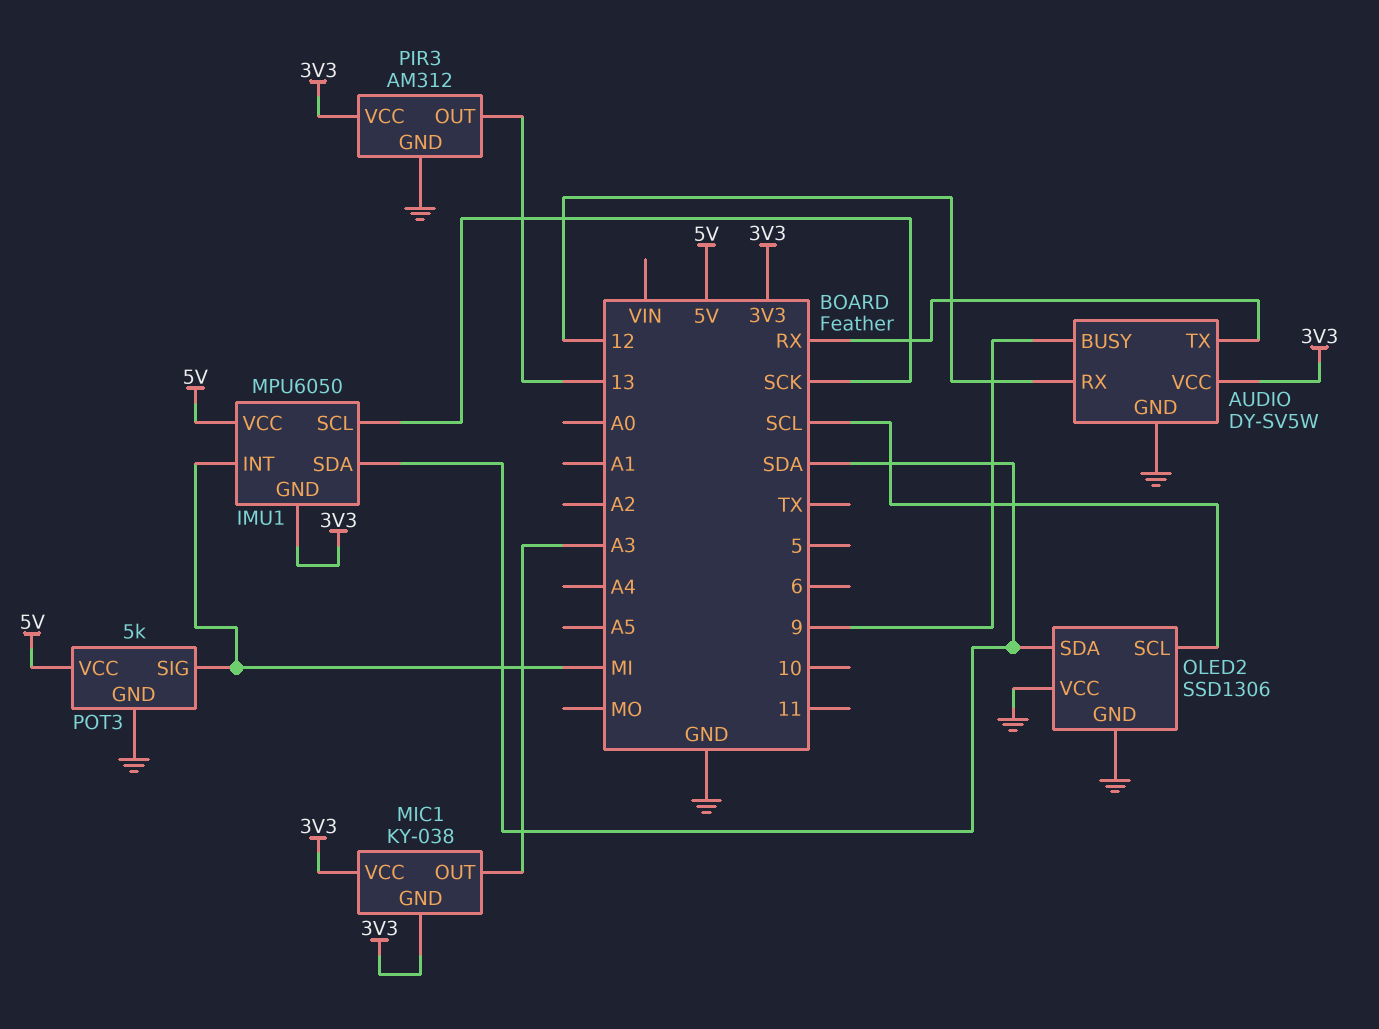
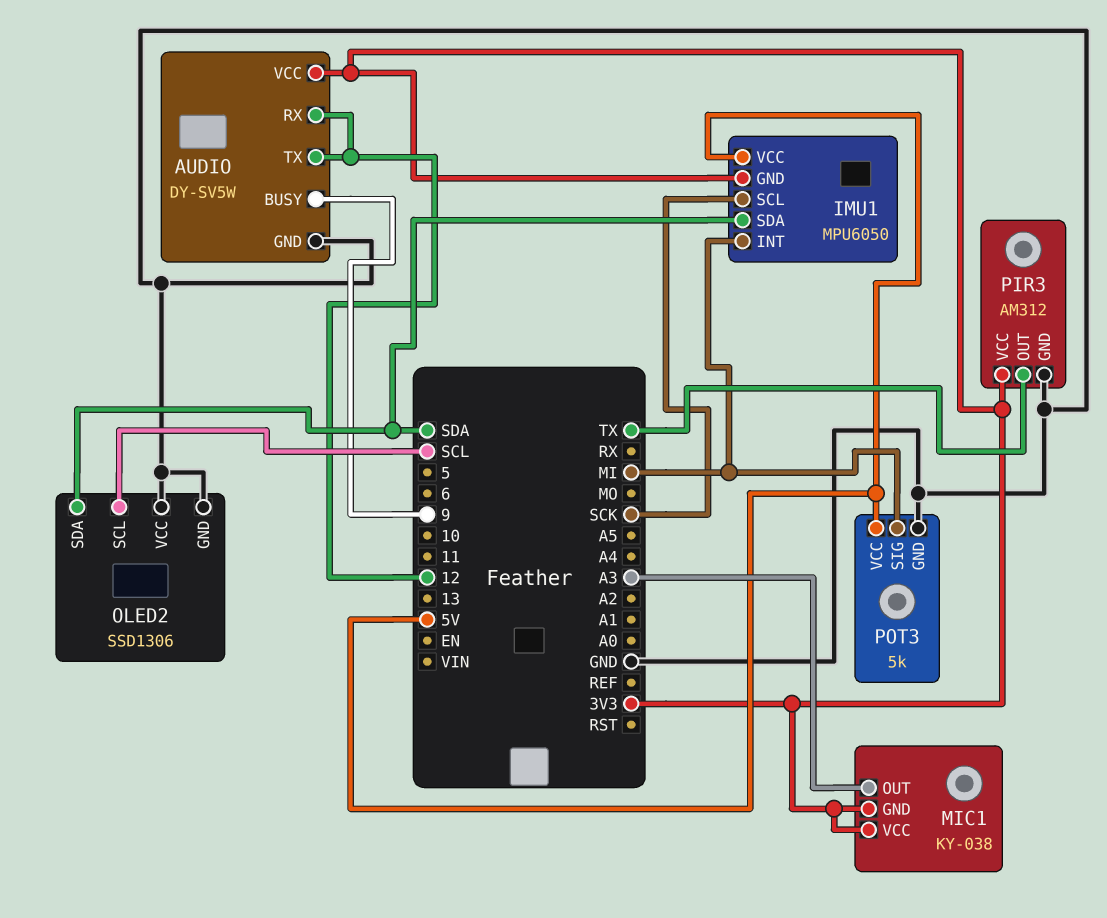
AUDIO pin TX: RX -> 12
PIR3 pin OUT: 13 -> TX

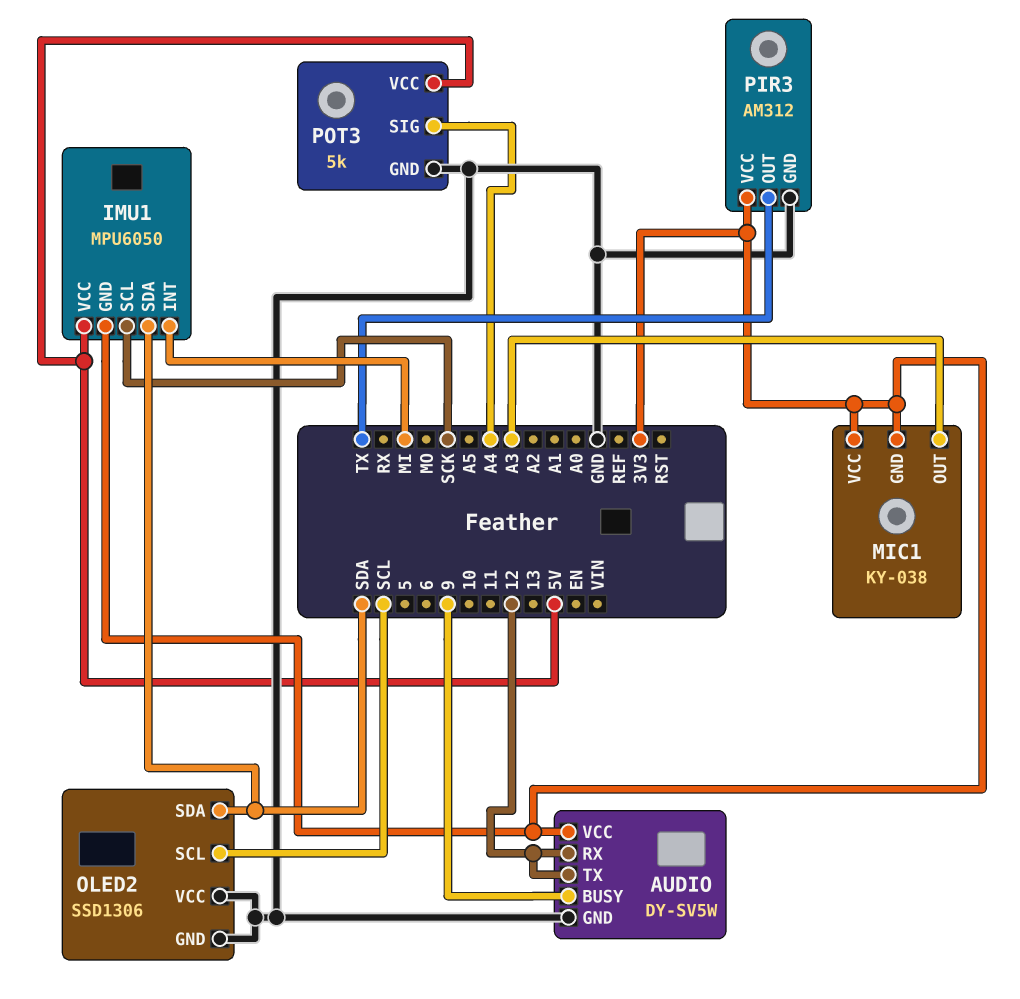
POT3 pin SIG: MI -> A4

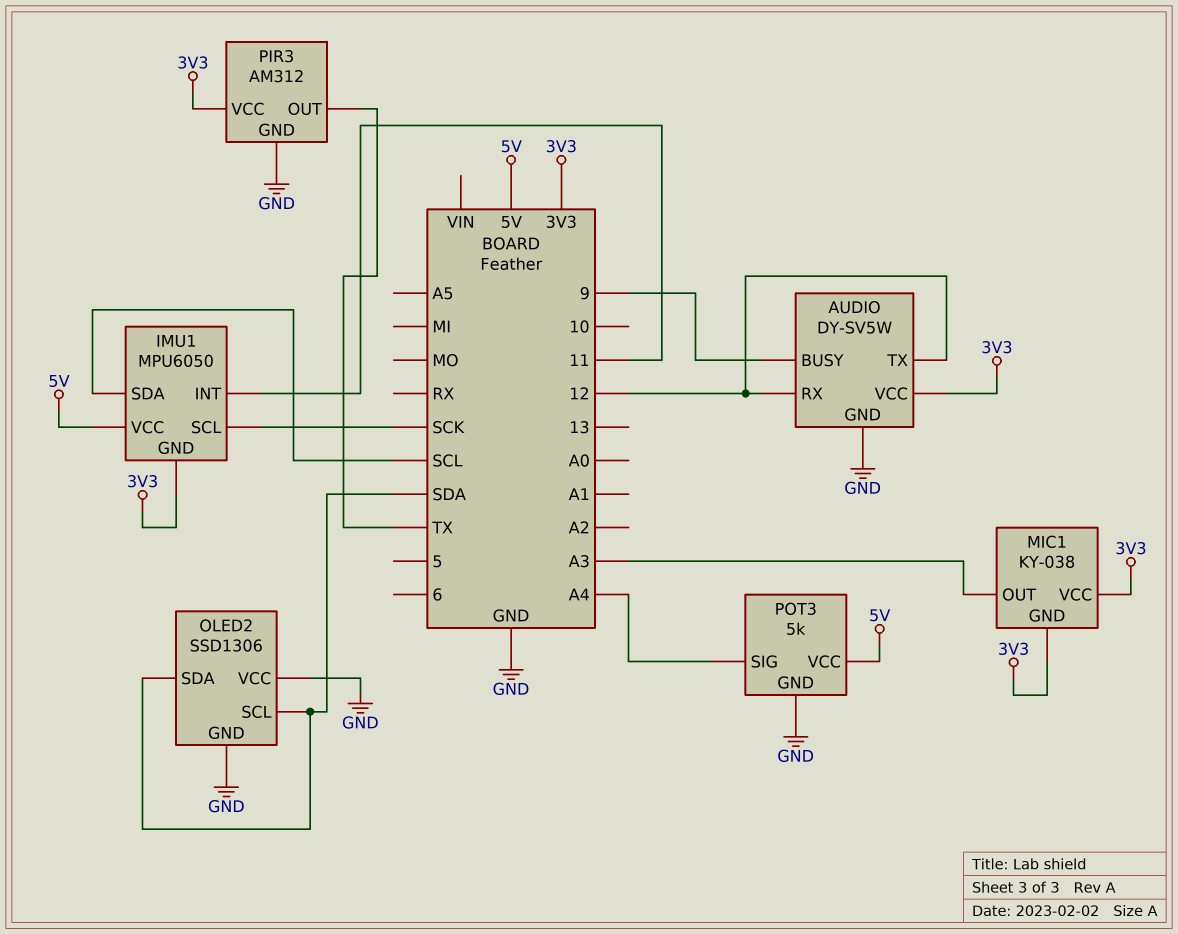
IMU1 pin INT: MI -> 11
IMU1 pin SDA: SDA -> SCL
OLED2 pin SCL: SCL -> SDA

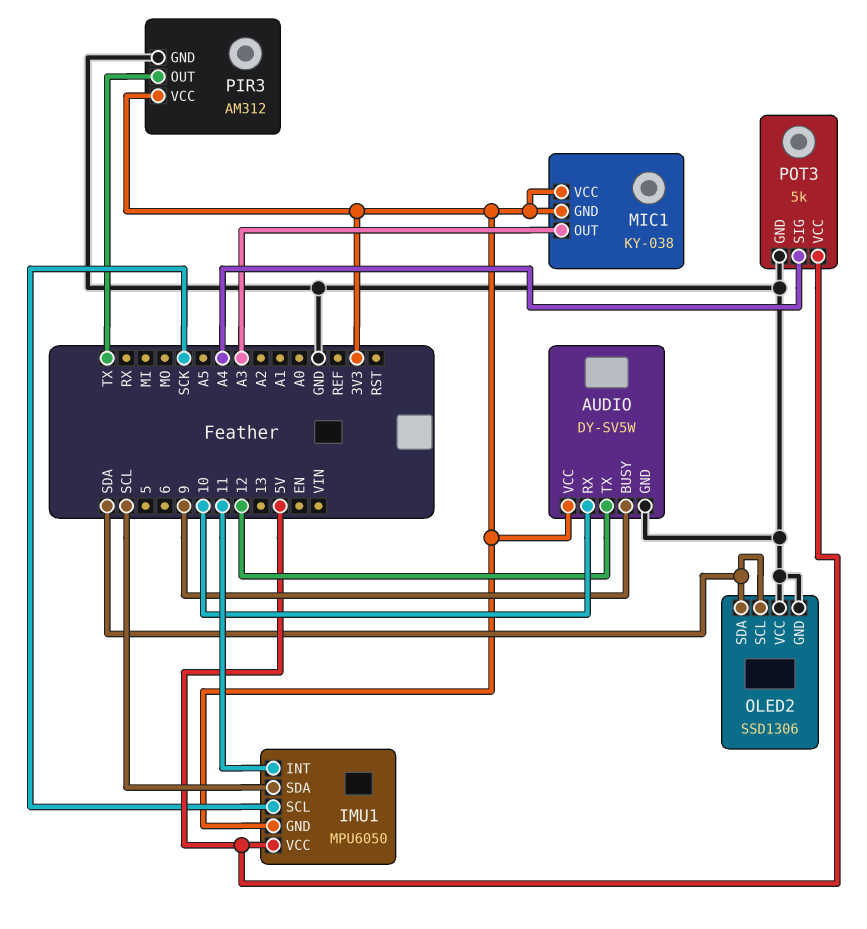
AUDIO pin RX: 12 -> 10

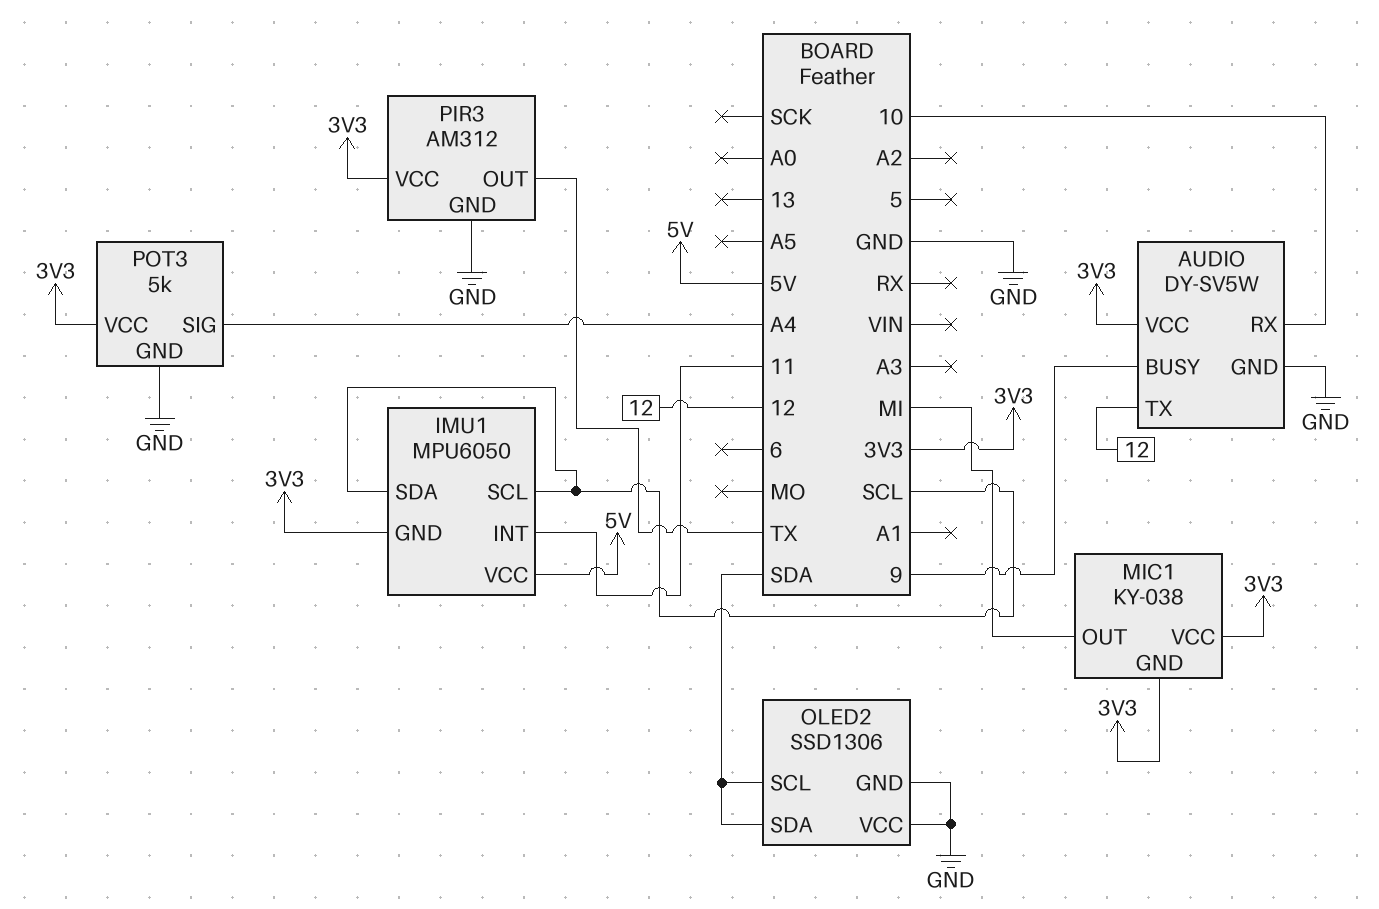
IMU1 pin SCL: SCK -> SCL
MIC1 pin OUT: A3 -> MI
POT3 pin VCC: 5V -> 3V3

